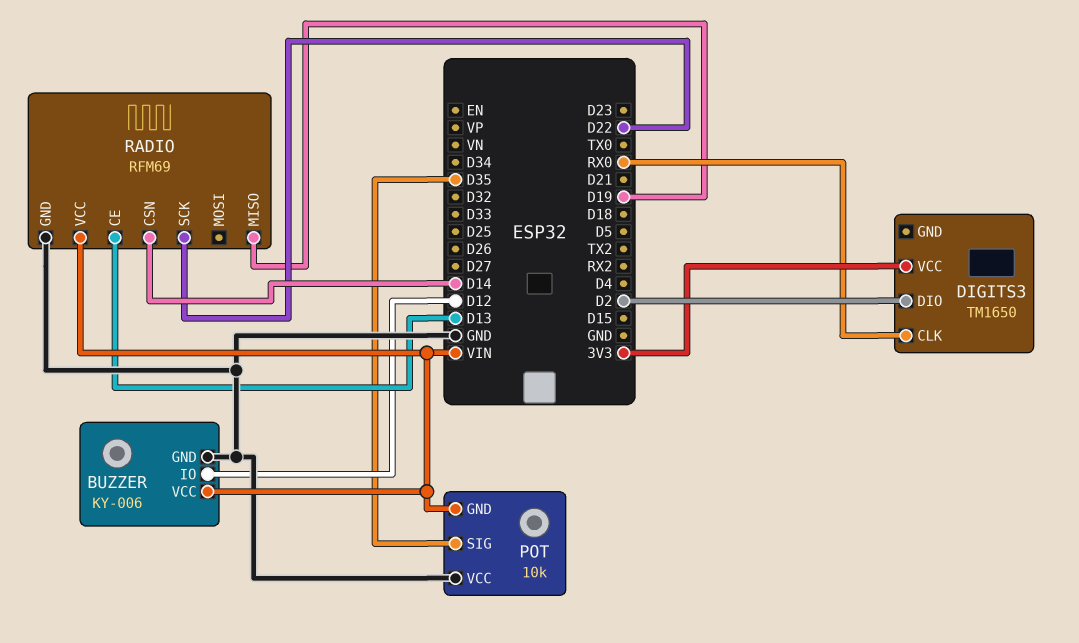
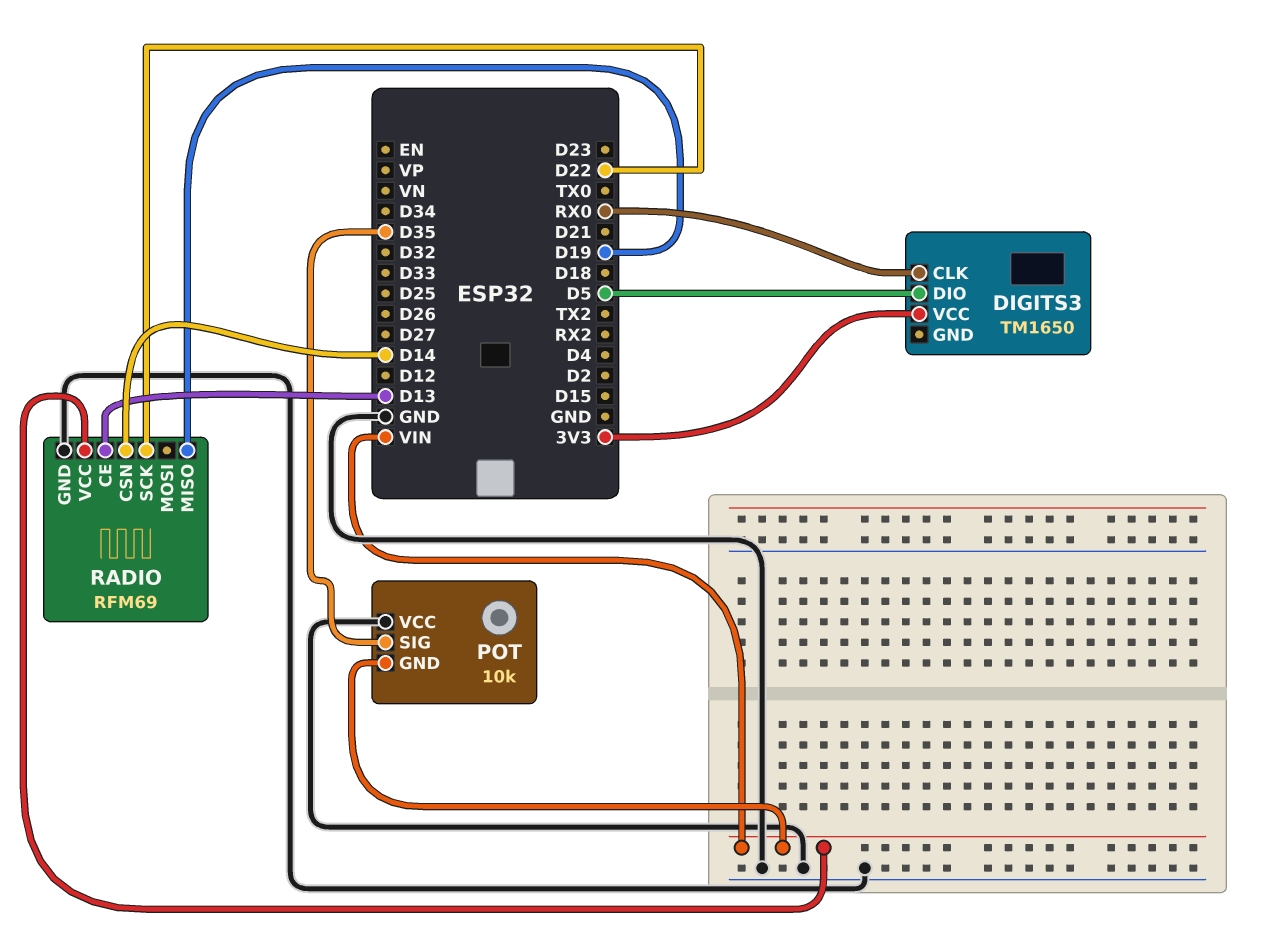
BUZZER: KY-006 -> none
BUZZER pin GND: GND -> none
BUZZER pin IO: D12 -> none
BUZZER pin VCC: VIN -> none
DIGITS3 pin DIO: D2 -> D5

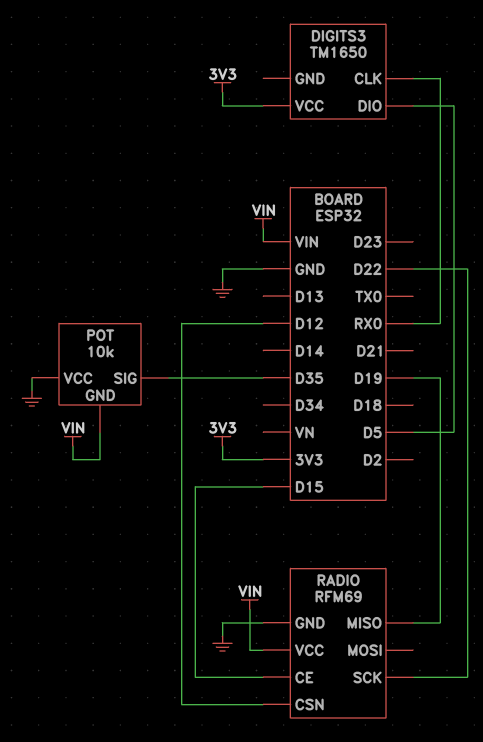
RADIO pin CE: D13 -> D15
RADIO pin CSN: D14 -> D12

